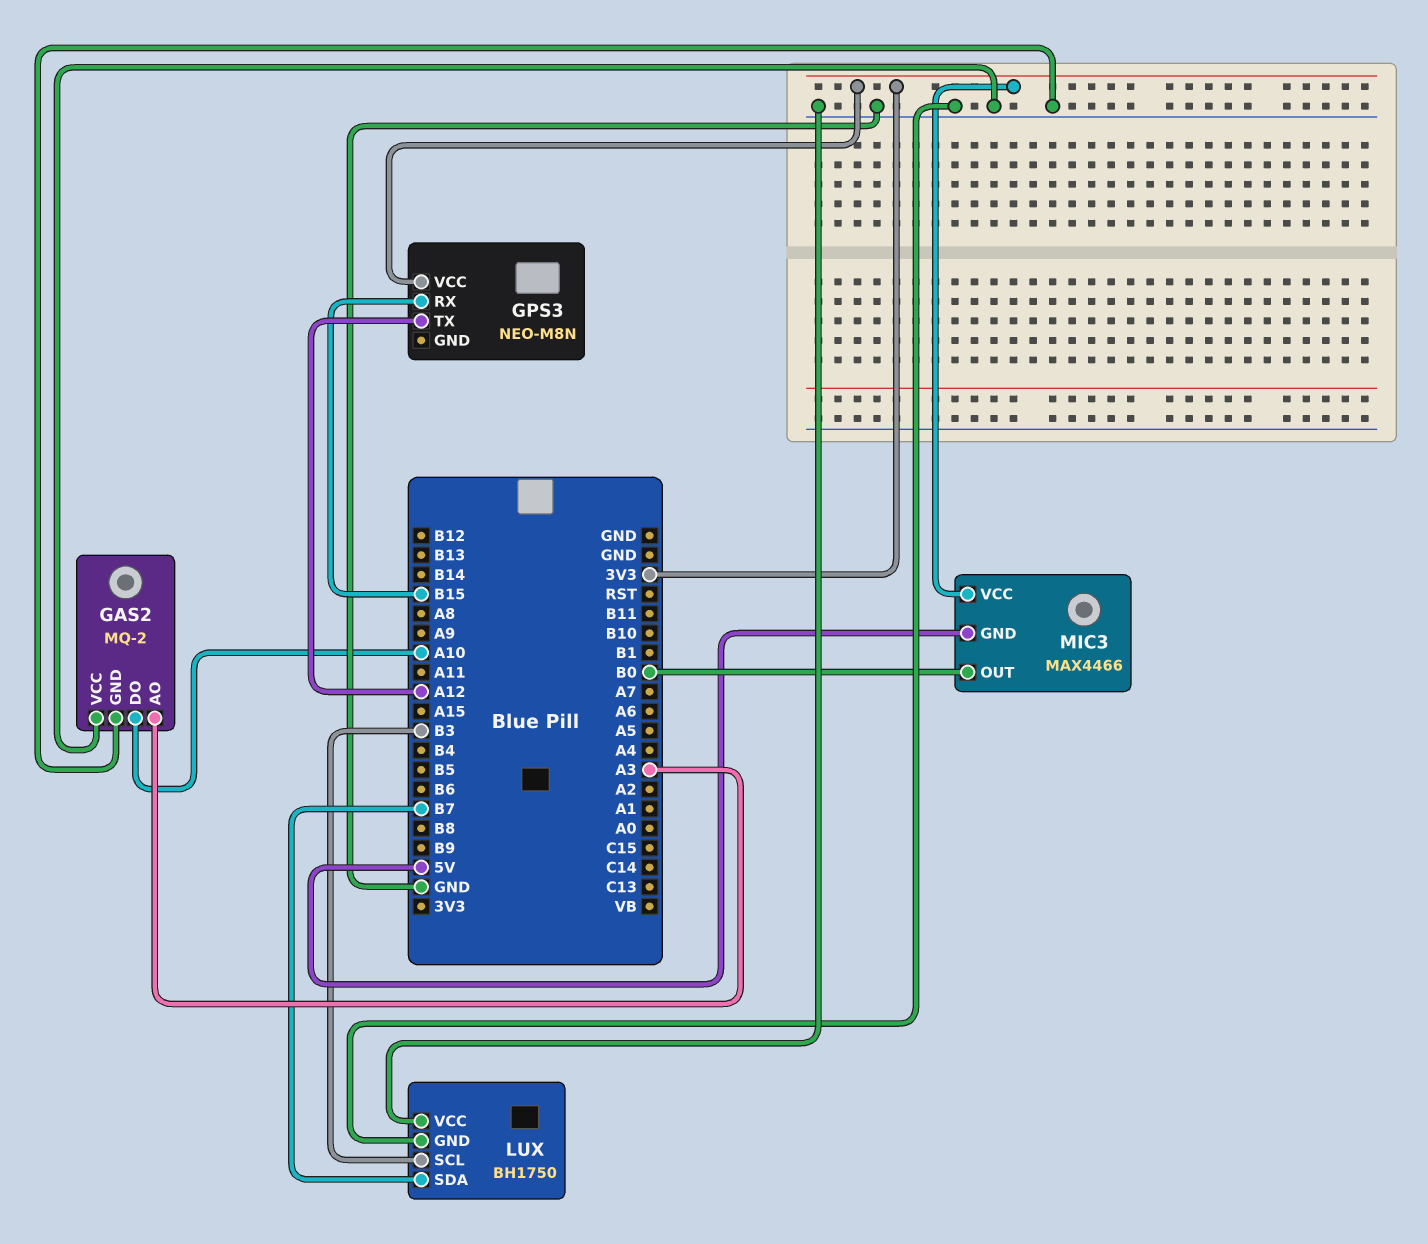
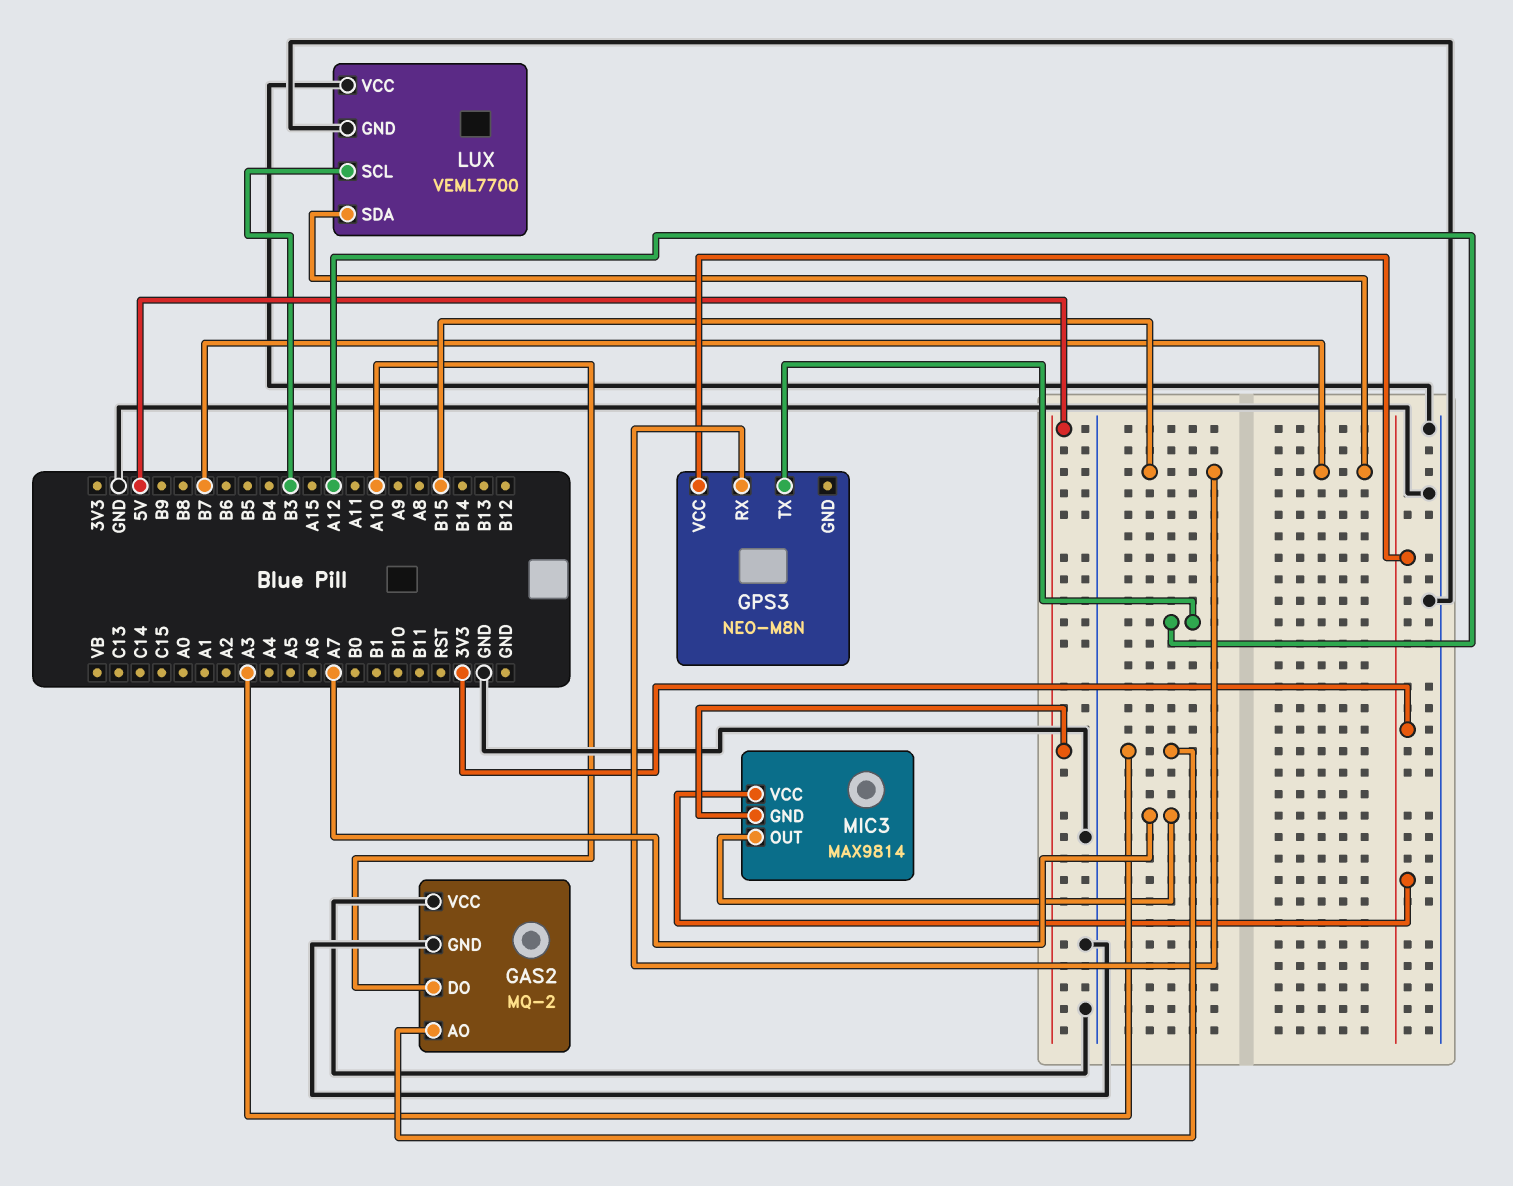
LUX: BH1750 -> VEML7700
MIC3: MAX4466 -> MAX9814
MIC3 pin OUT: B0 -> A7

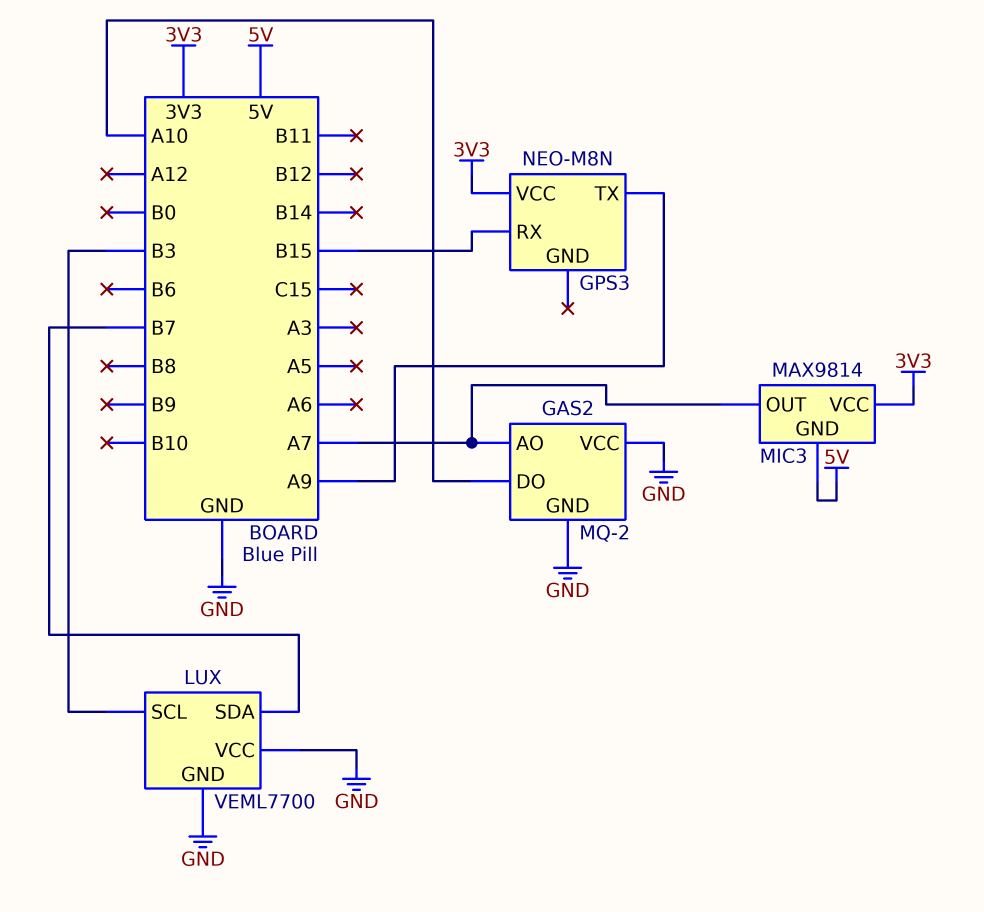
GAS2 pin AO: A3 -> A7
GPS3 pin TX: A12 -> A9

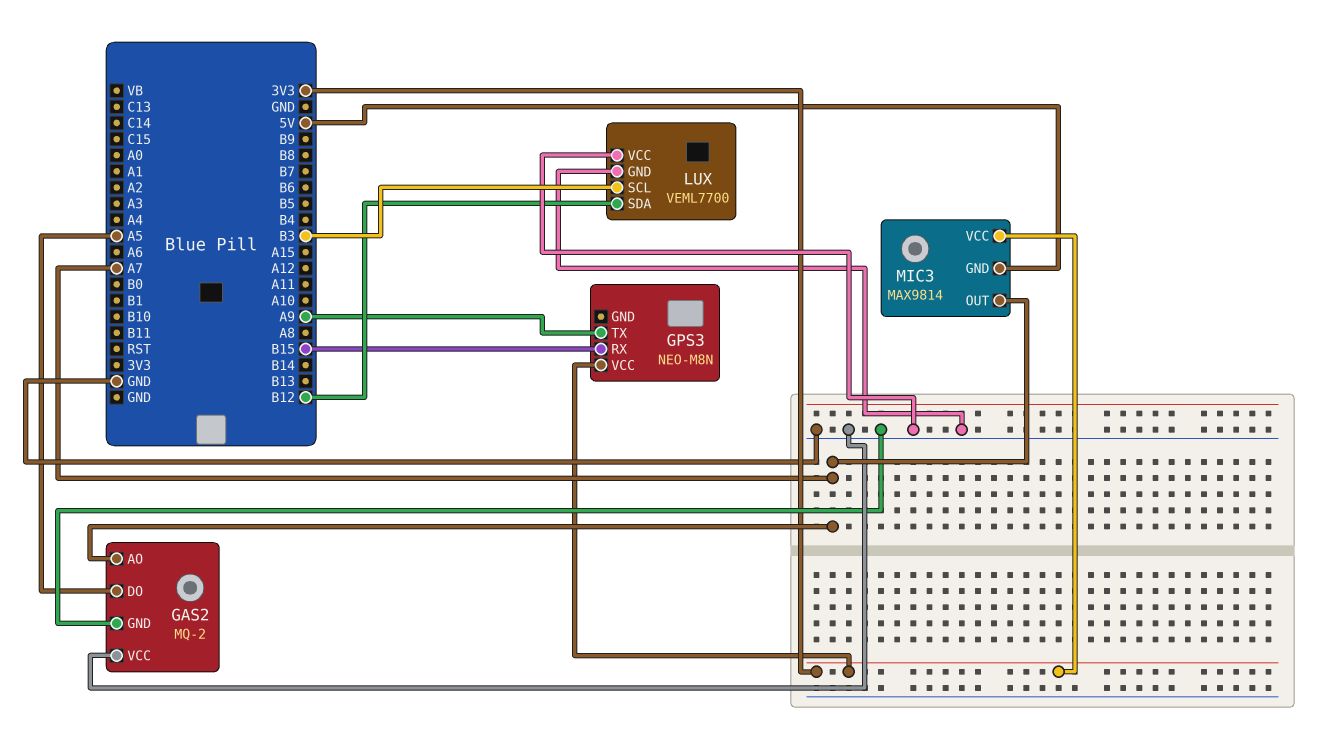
GAS2 pin DO: A10 -> A5
LUX pin SDA: B7 -> B12

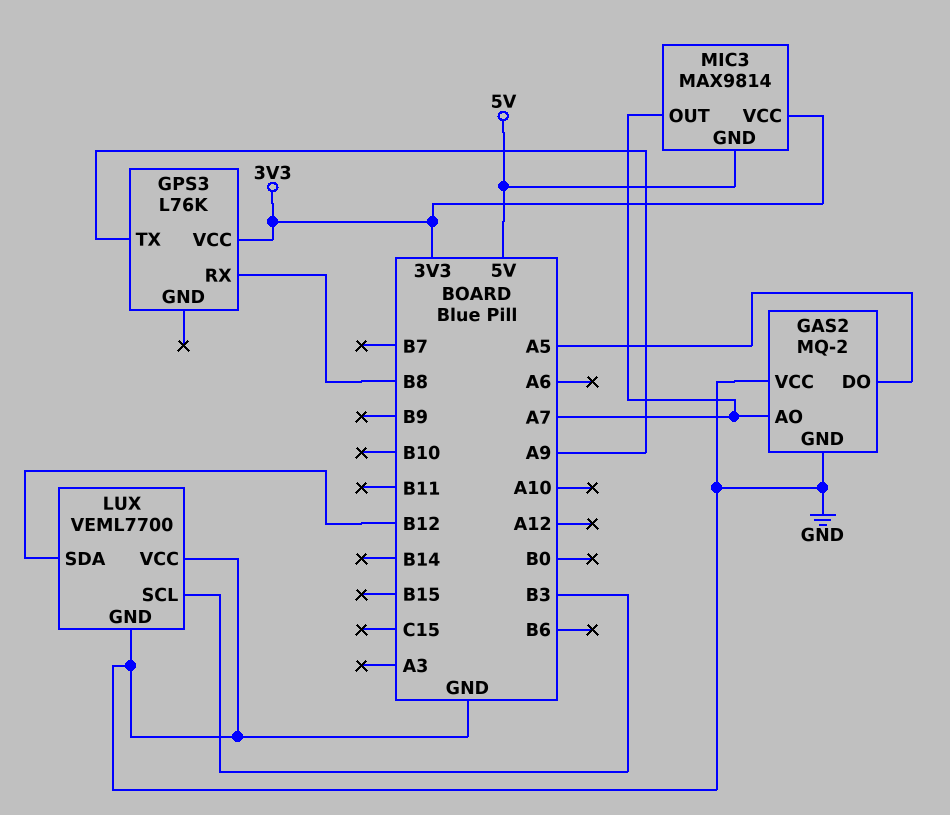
GPS3: NEO-M8N -> L76K
GPS3 pin RX: B15 -> B8

